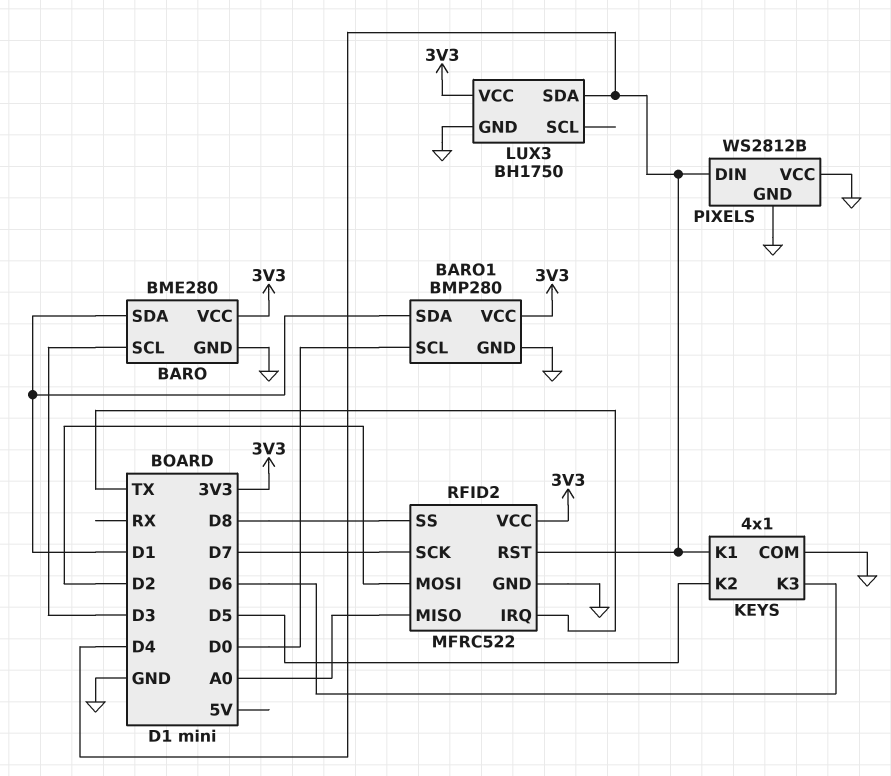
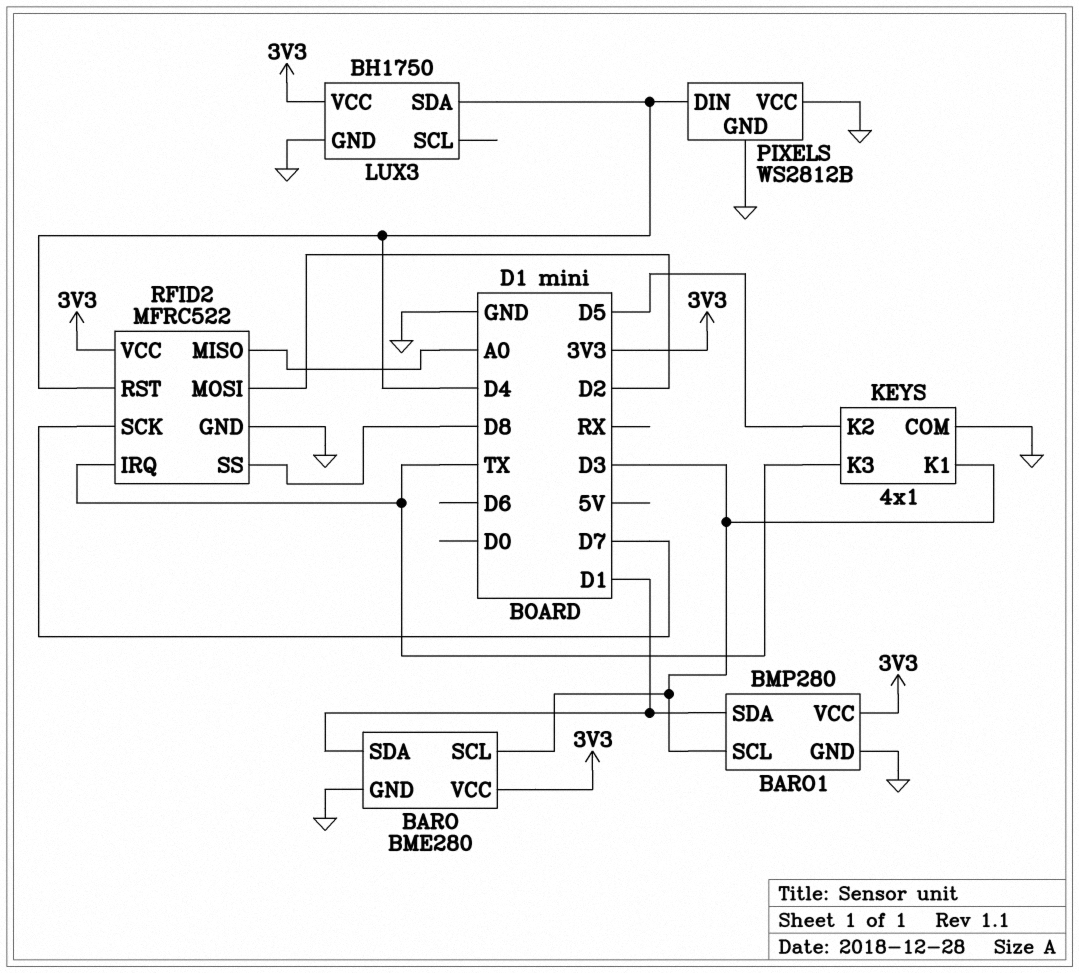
BARO1 pin SCL: D0 -> D3
KEYS pin K1: D4 -> D3
KEYS pin K3: D6 -> TX

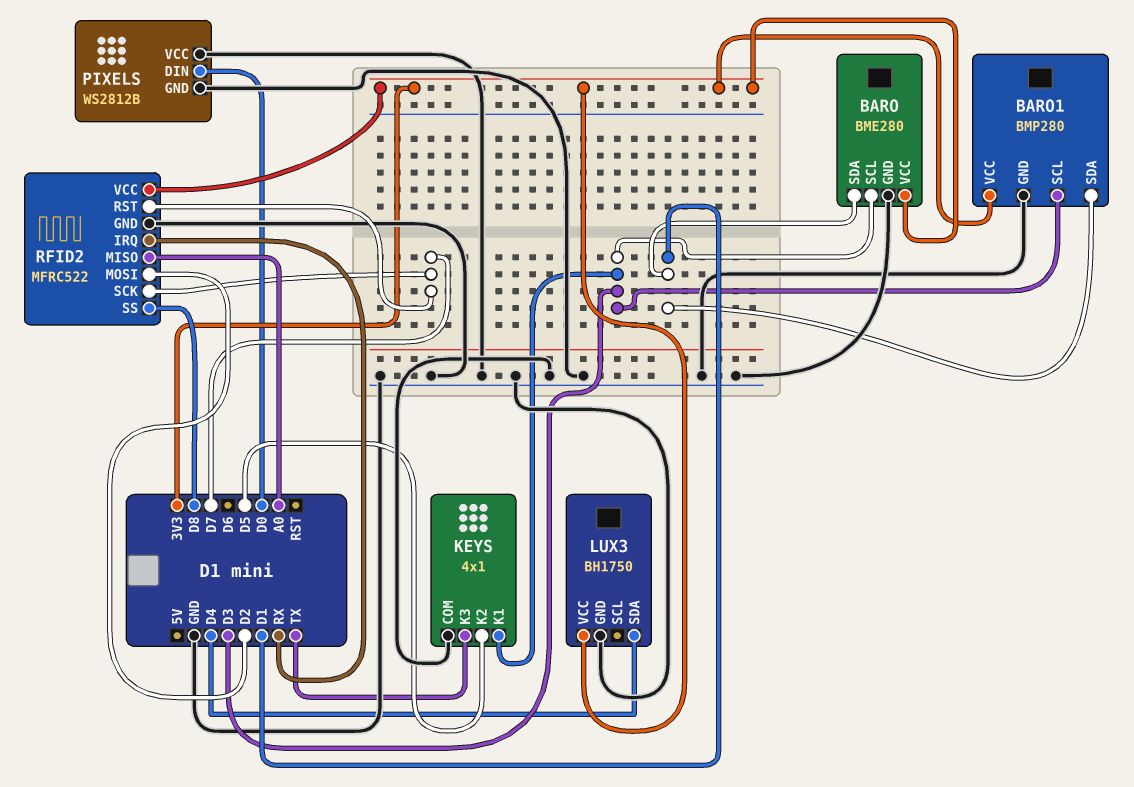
PIXELS pin DIN: D4 -> D0
RFID2 pin IRQ: TX -> RX
RFID2 pin RST: D4 -> D7

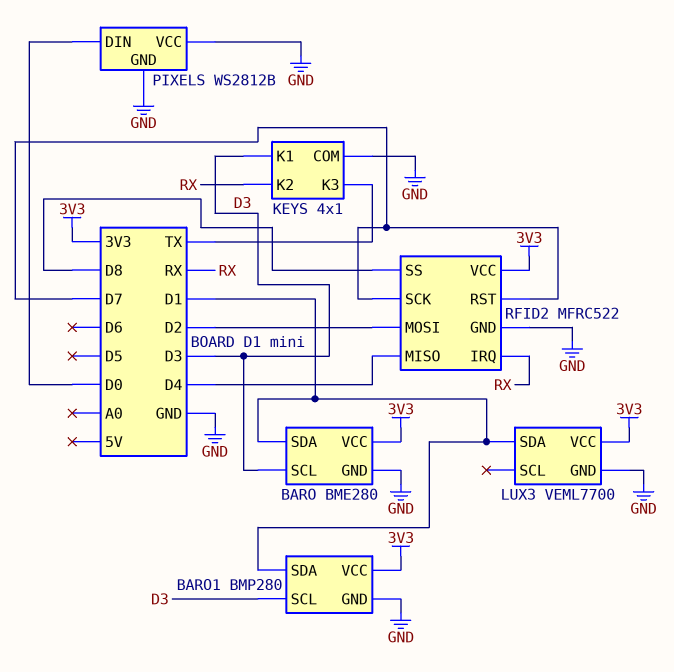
KEYS pin K2: D5 -> RX
LUX3: BH1750 -> VEML7700
LUX3 pin SDA: D4 -> D1
RFID2 pin MISO: A0 -> D4

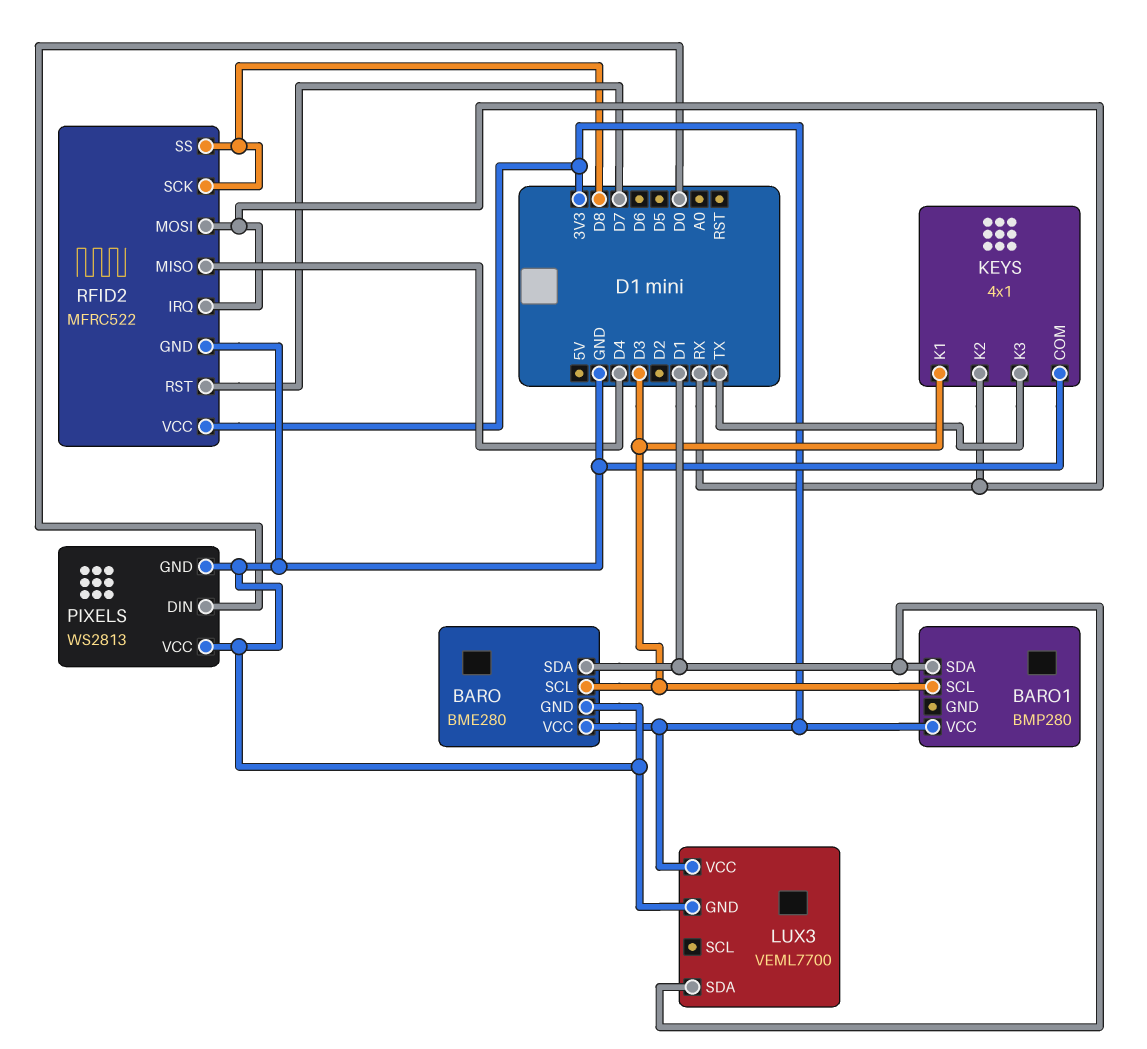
BARO1 pin GND: GND -> none
PIXELS: WS2812B -> WS2813
RFID2 pin MOSI: D2 -> RX
RFID2 pin SCK: D7 -> D8

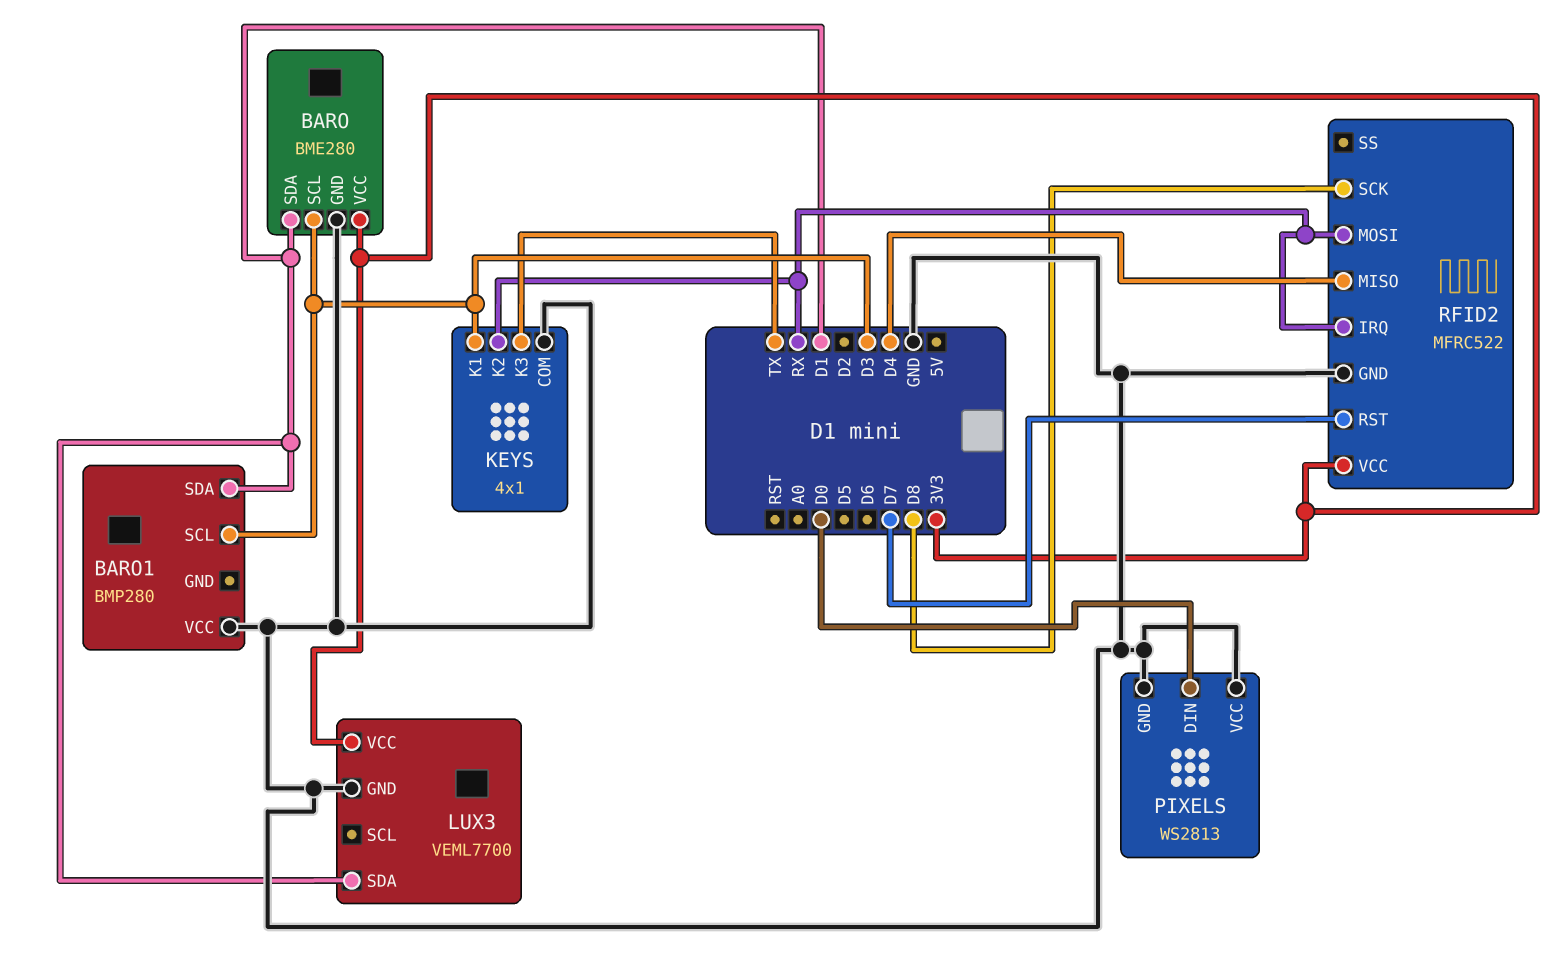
BARO1 pin VCC: 3V3 -> GND
RFID2 pin SS: D8 -> none

